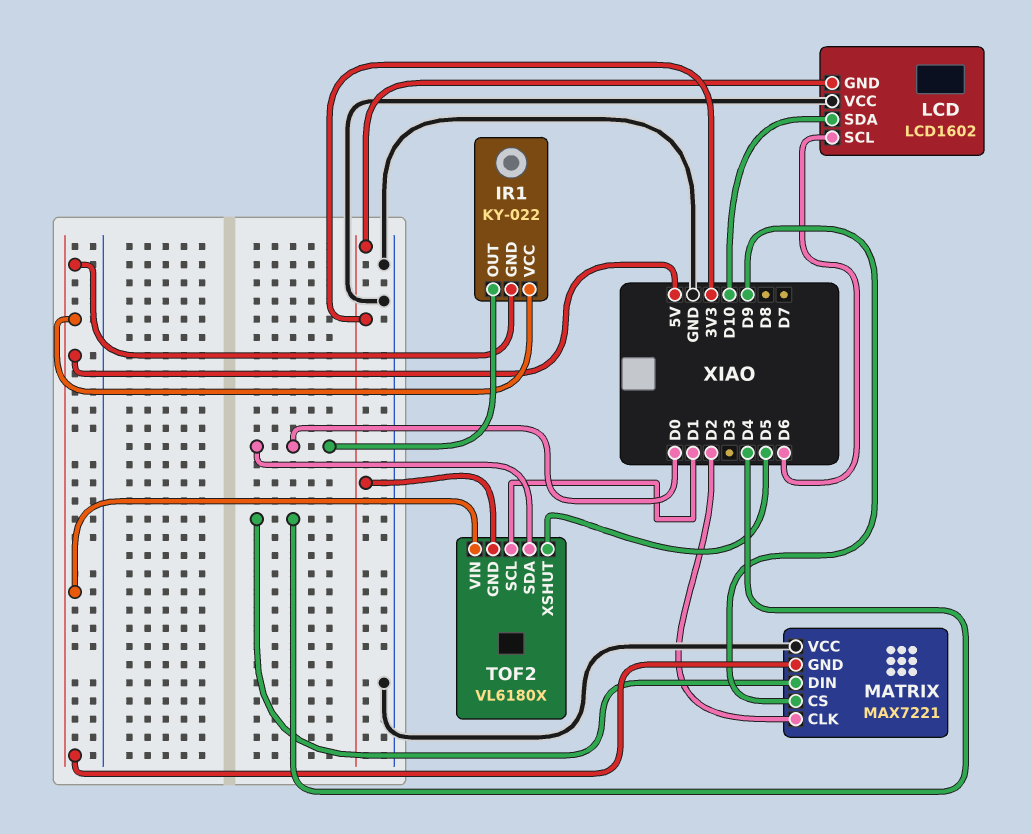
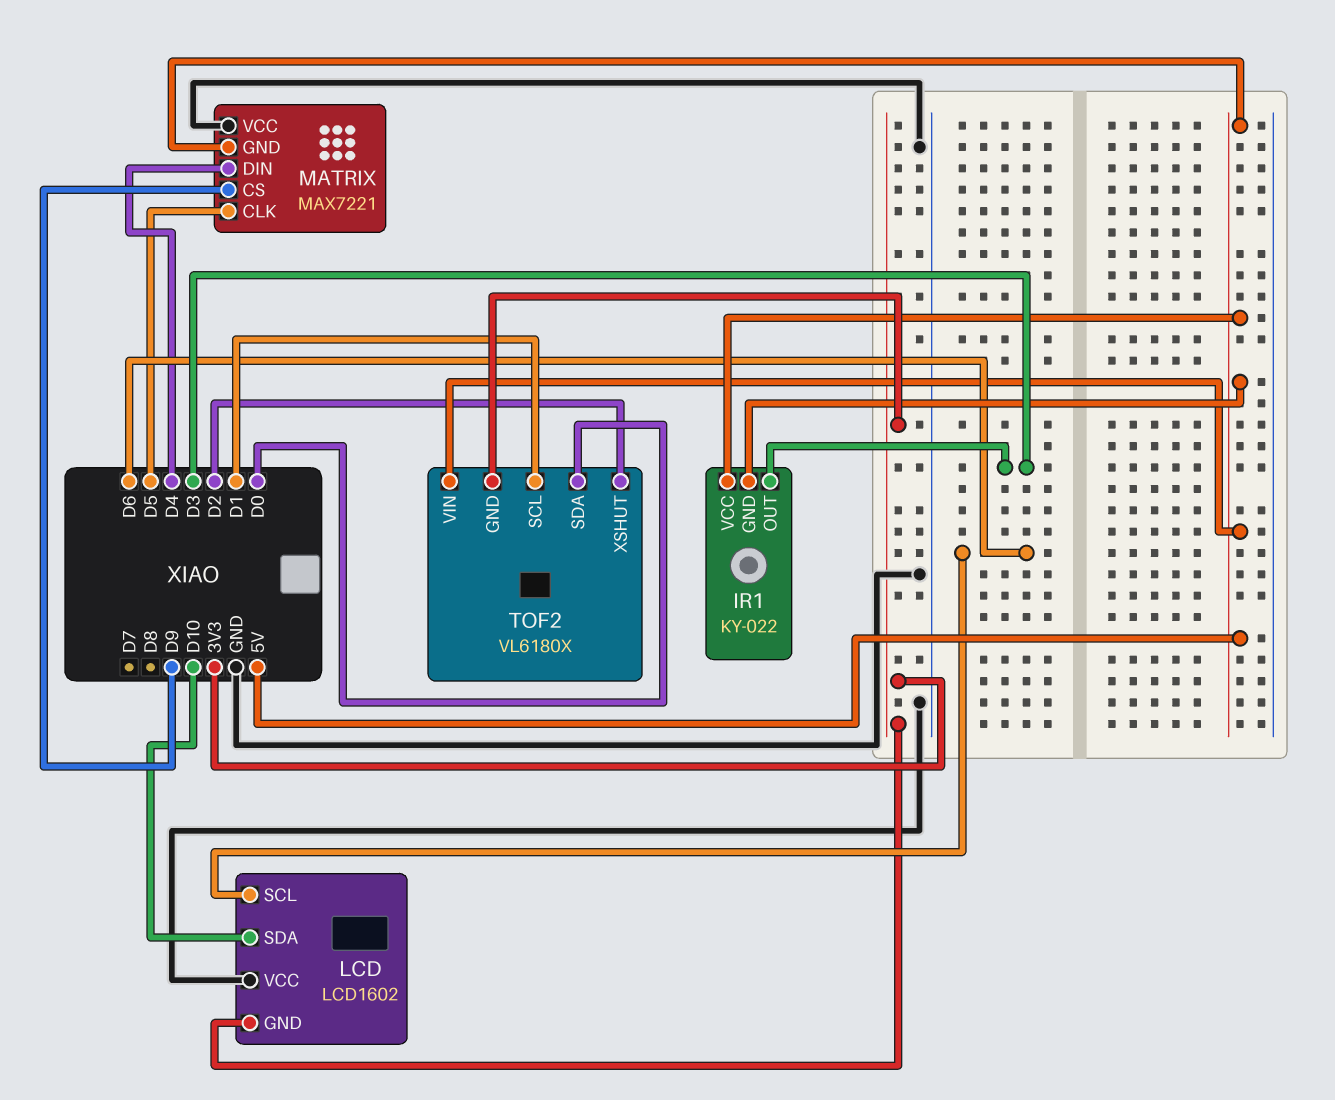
IR1 pin OUT: D0 -> D3
MATRIX pin CLK: D2 -> D5
TOF2 pin XSHUT: D5 -> D2

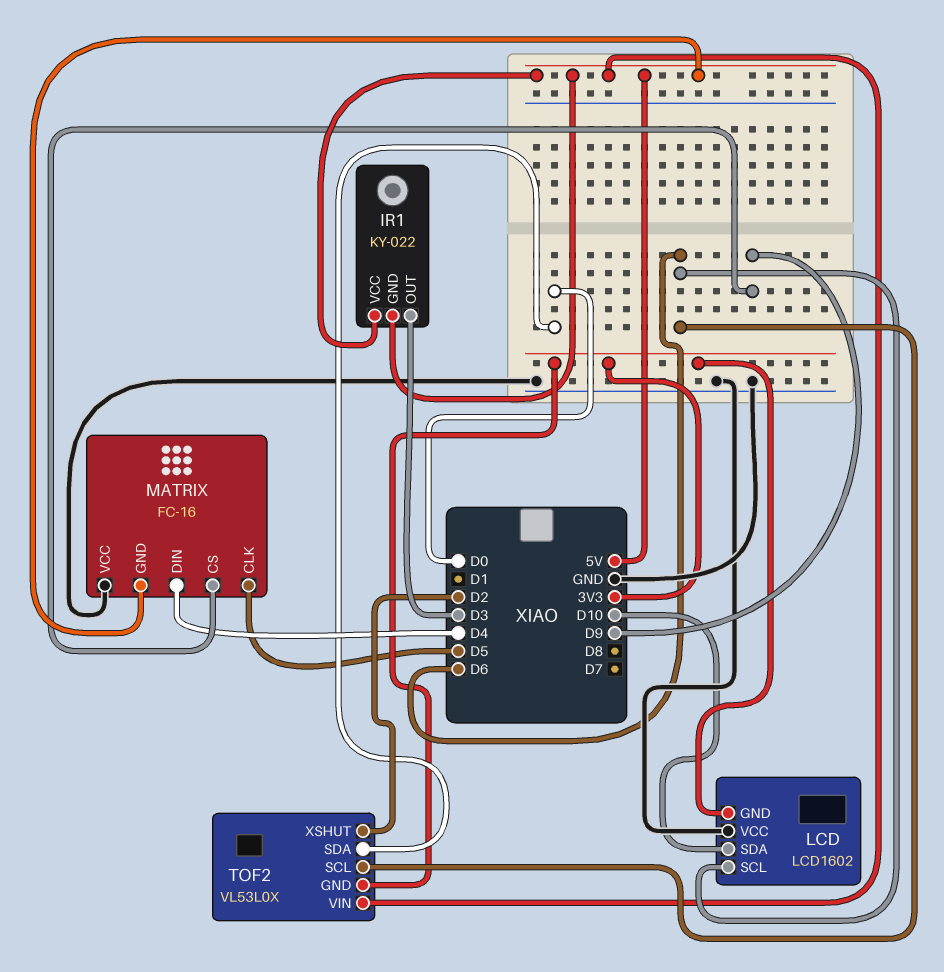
MATRIX: MAX7221 -> FC-16
TOF2: VL6180X -> VL53L0X
TOF2 pin SCL: D1 -> D6

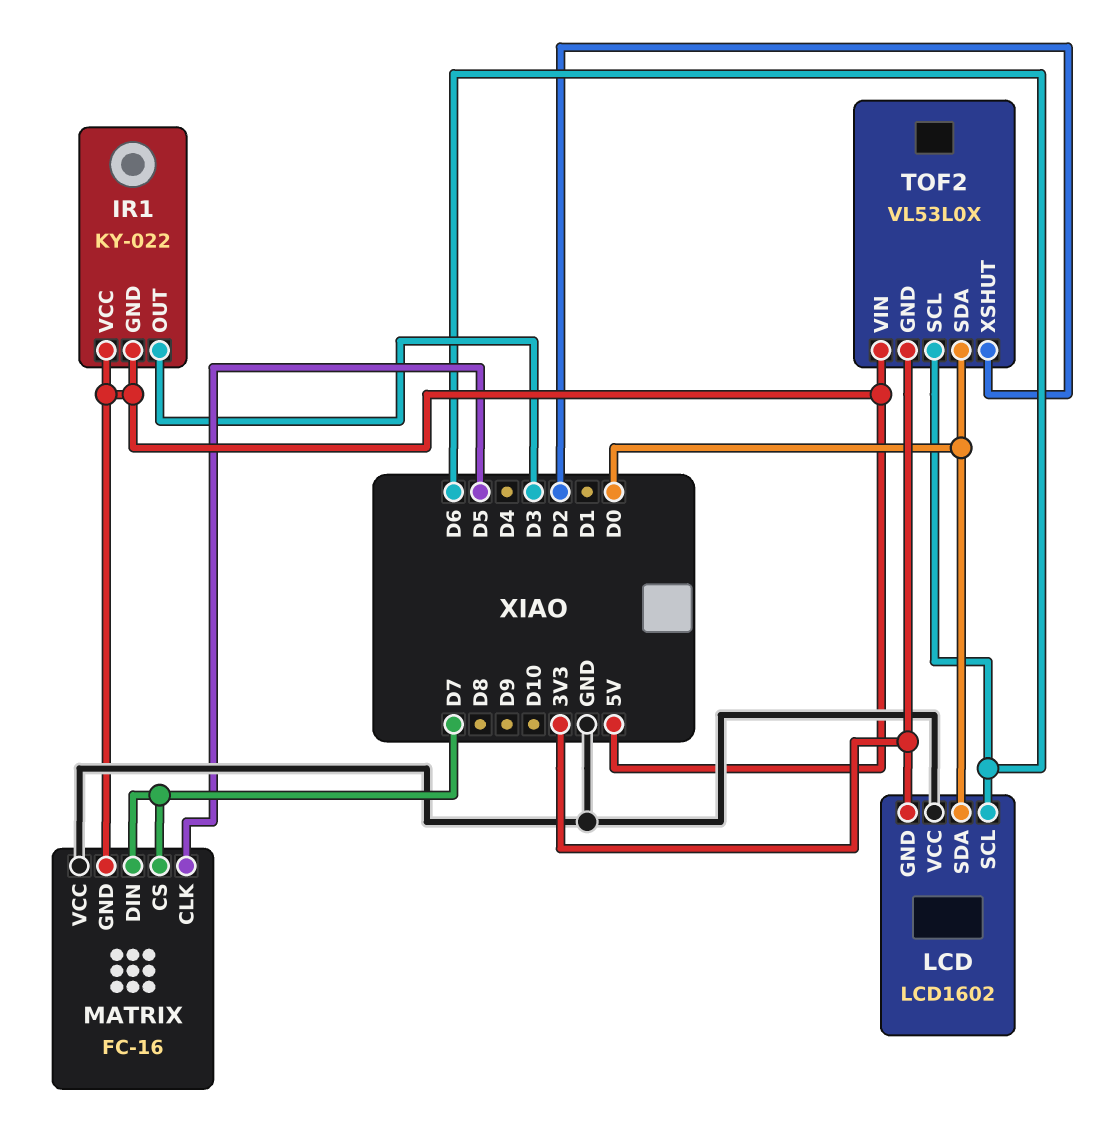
LCD pin SDA: D10 -> D0
MATRIX pin CS: D9 -> D7
MATRIX pin DIN: D4 -> D7

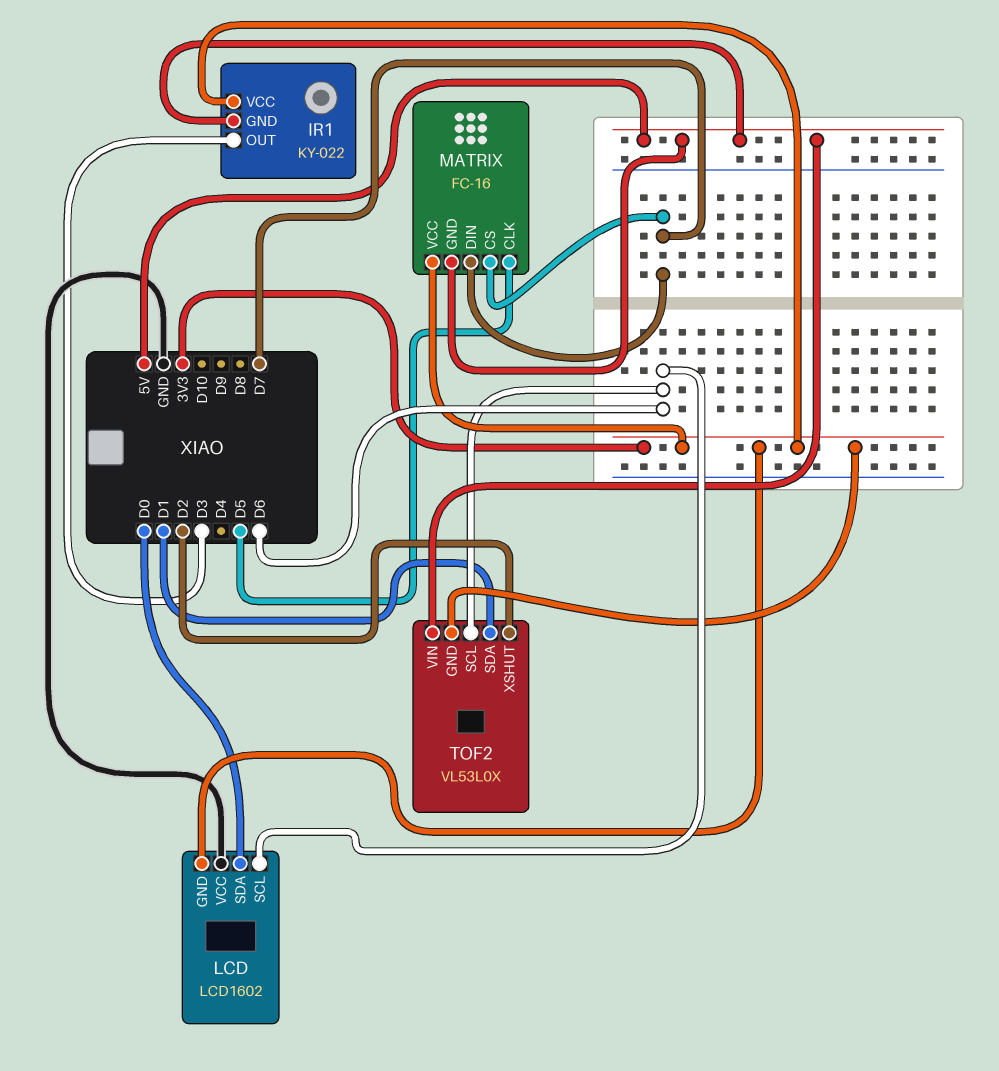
IR1 pin VCC: 5V -> 3V3
MATRIX pin VCC: GND -> 3V3
TOF2 pin SDA: D0 -> D1

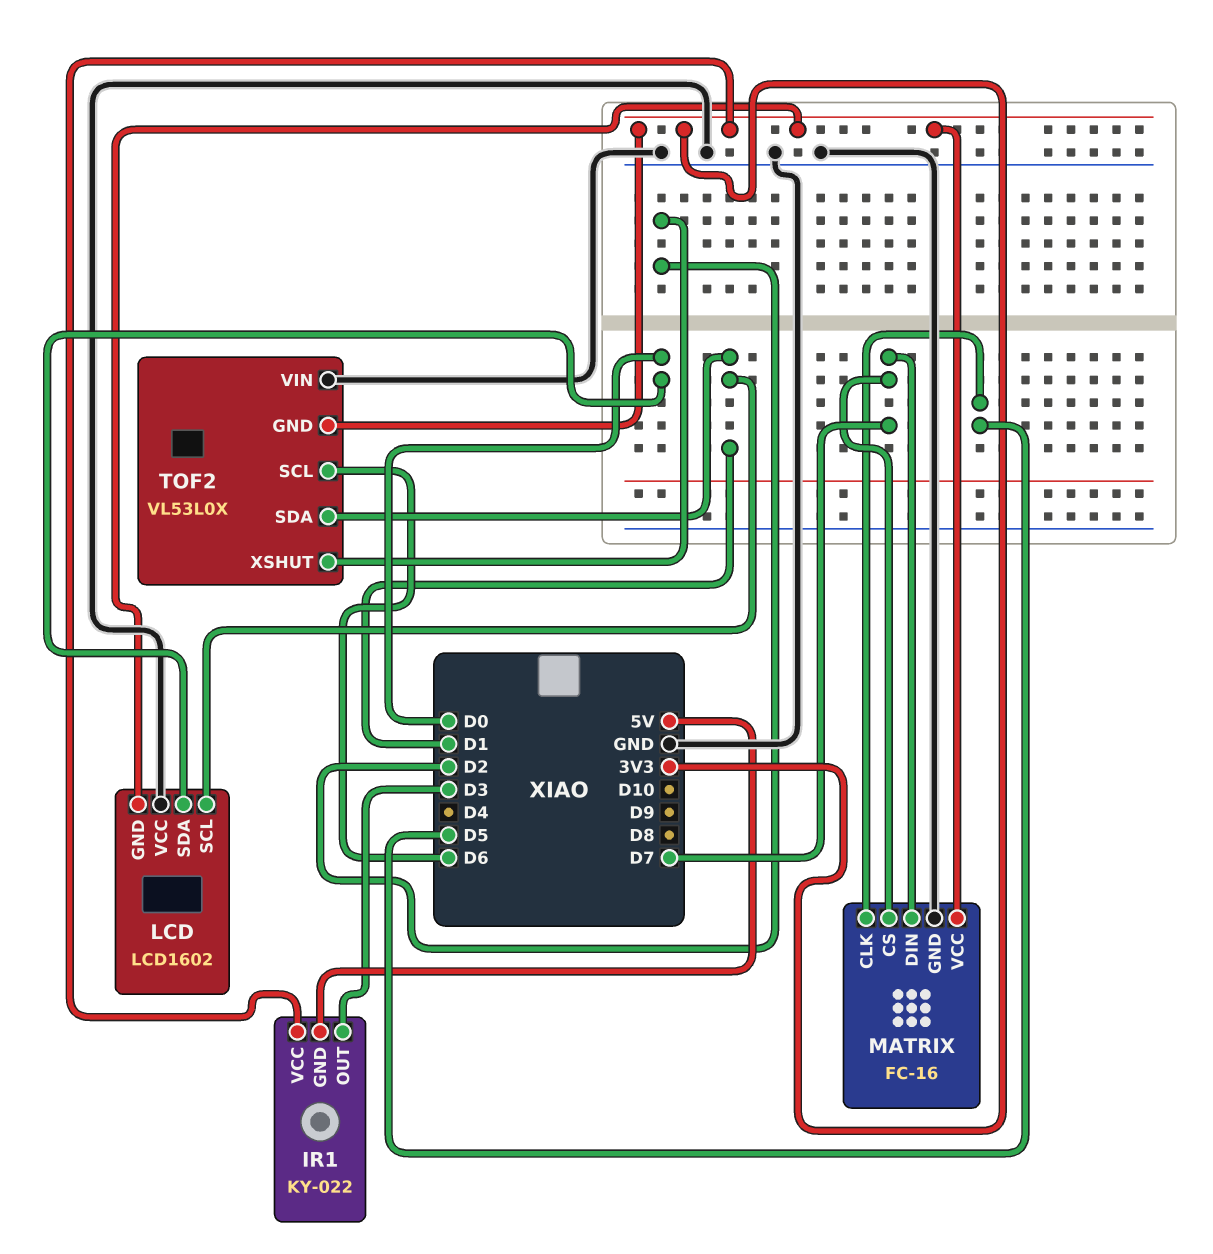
LCD pin SCL: D6 -> D1
MATRIX pin GND: 5V -> GND
TOF2 pin VIN: 5V -> GND

